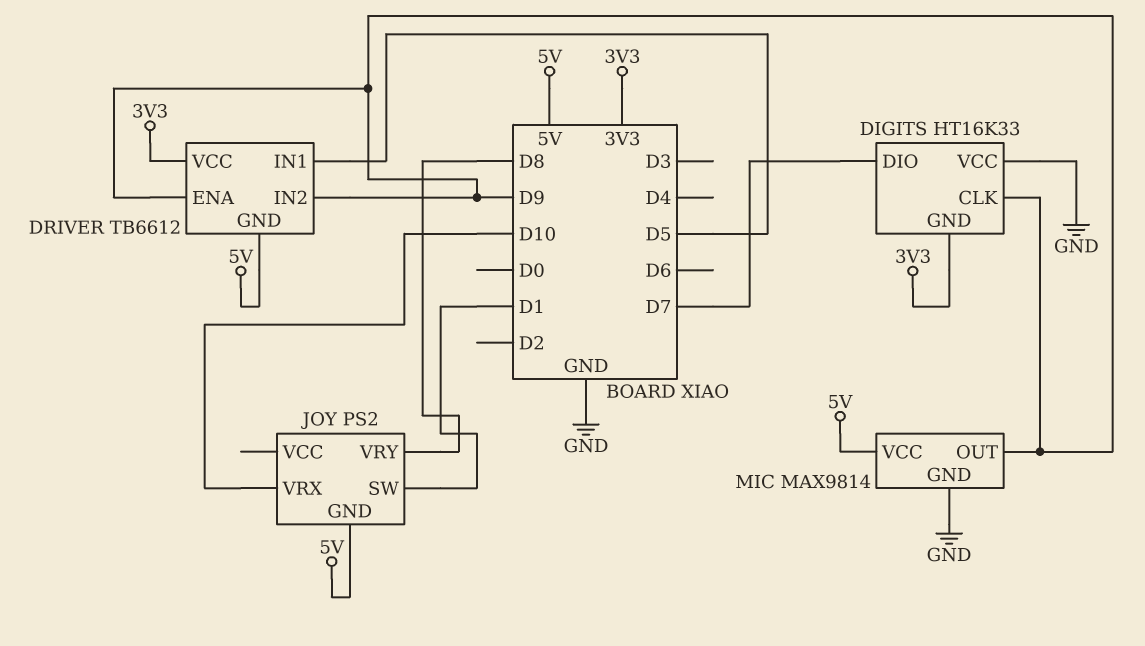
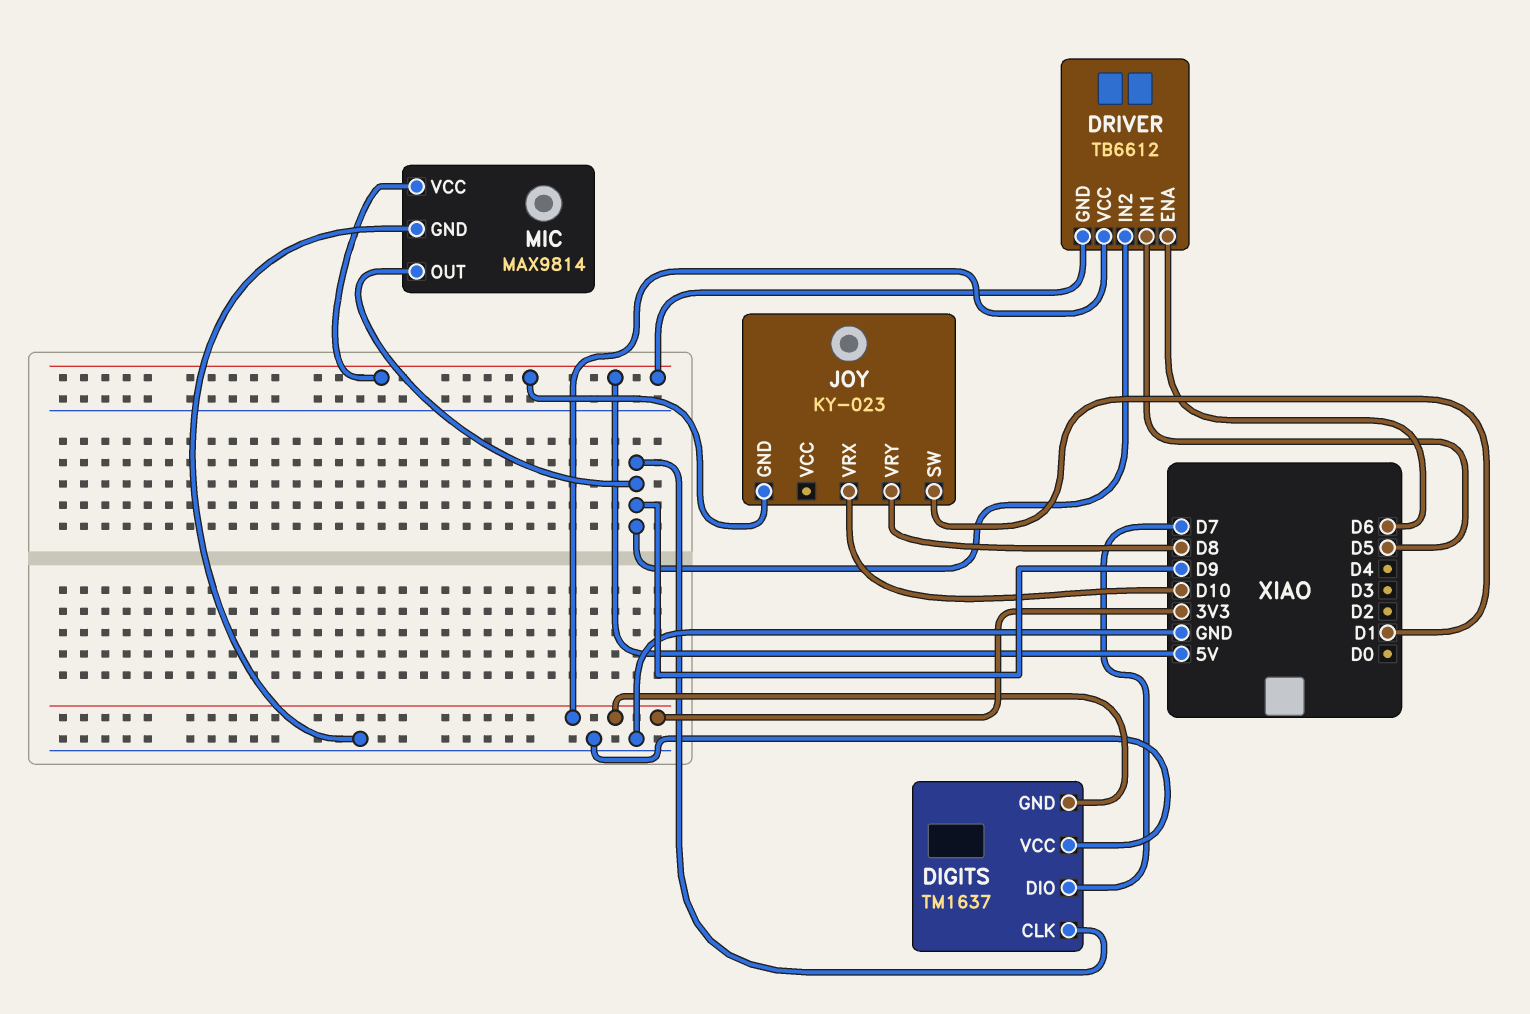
DIGITS: HT16K33 -> TM1637
DRIVER pin ENA: D9 -> D6
JOY: PS2 -> KY-023

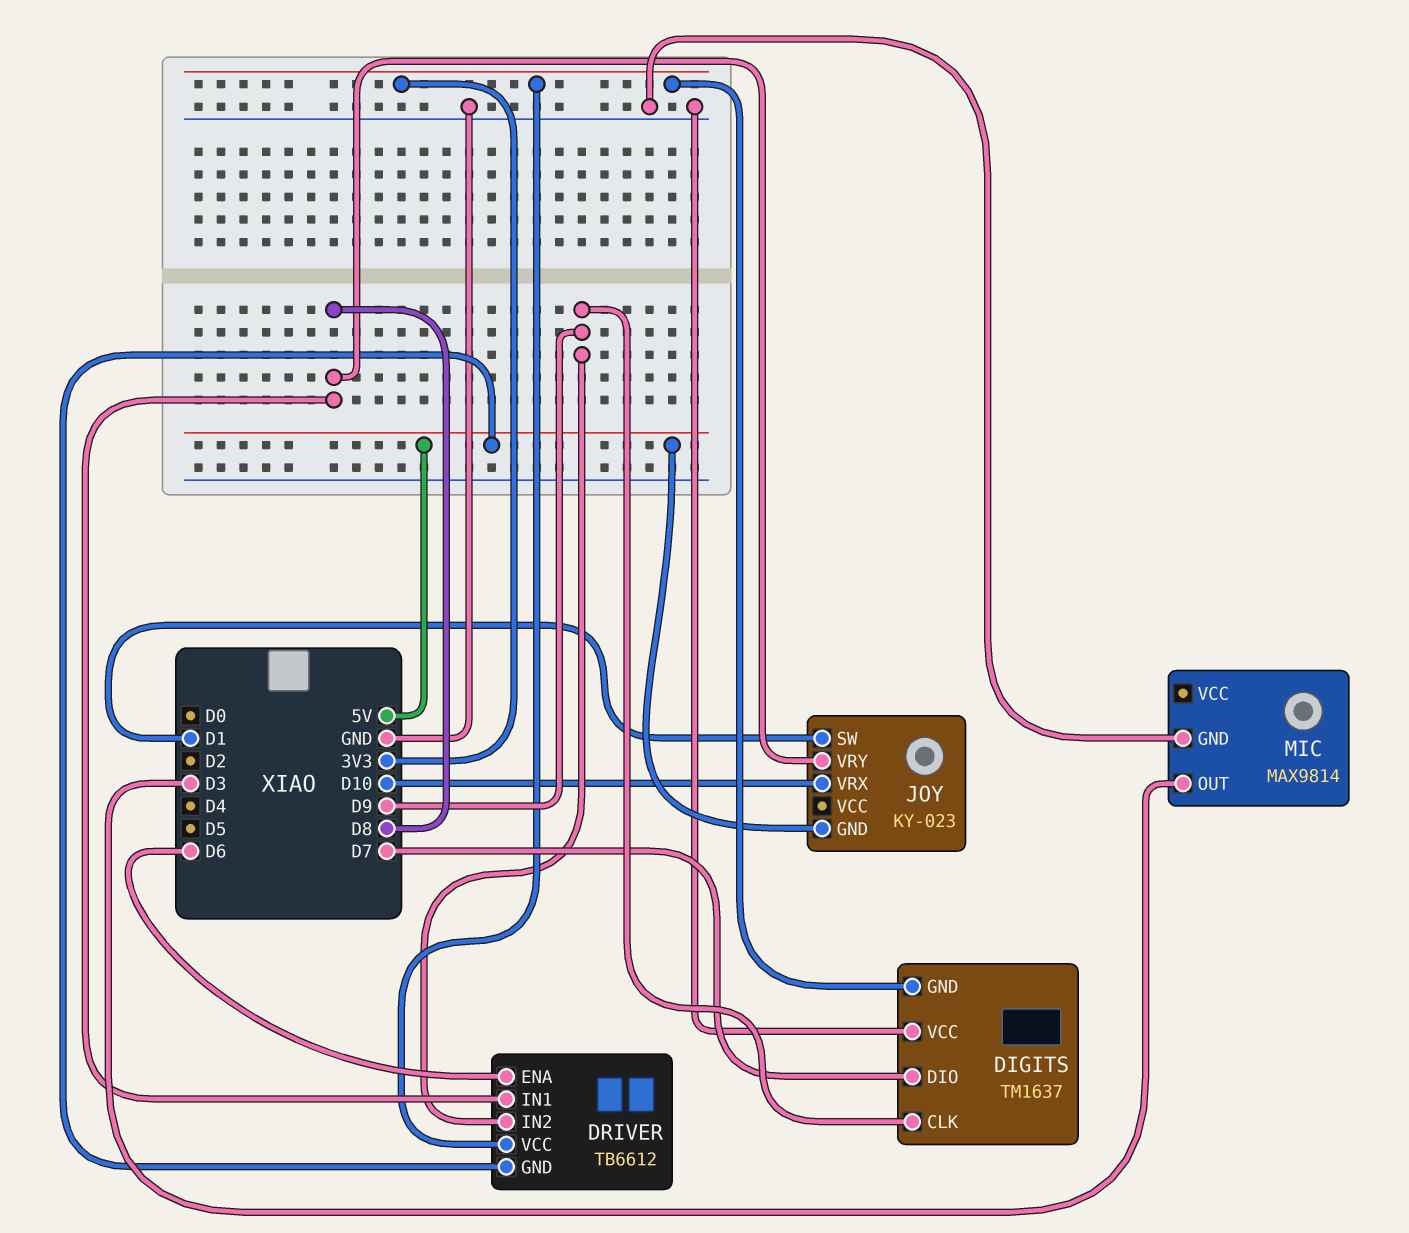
DRIVER pin IN1: D5 -> D8
MIC pin OUT: D9 -> D3
MIC pin VCC: 5V -> none

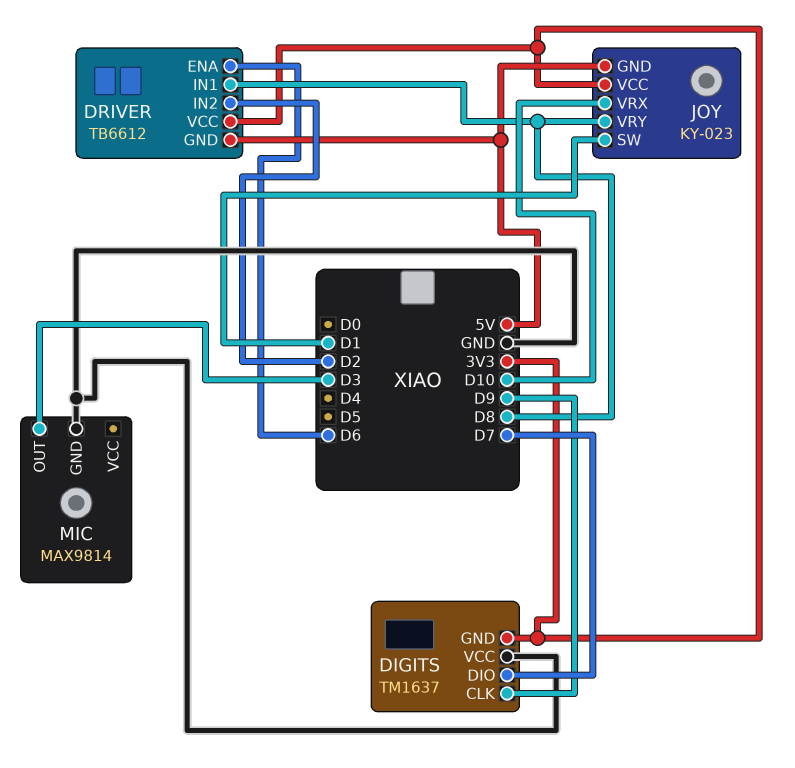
DRIVER pin IN2: D9 -> D2
JOY pin VCC: none -> 3V3

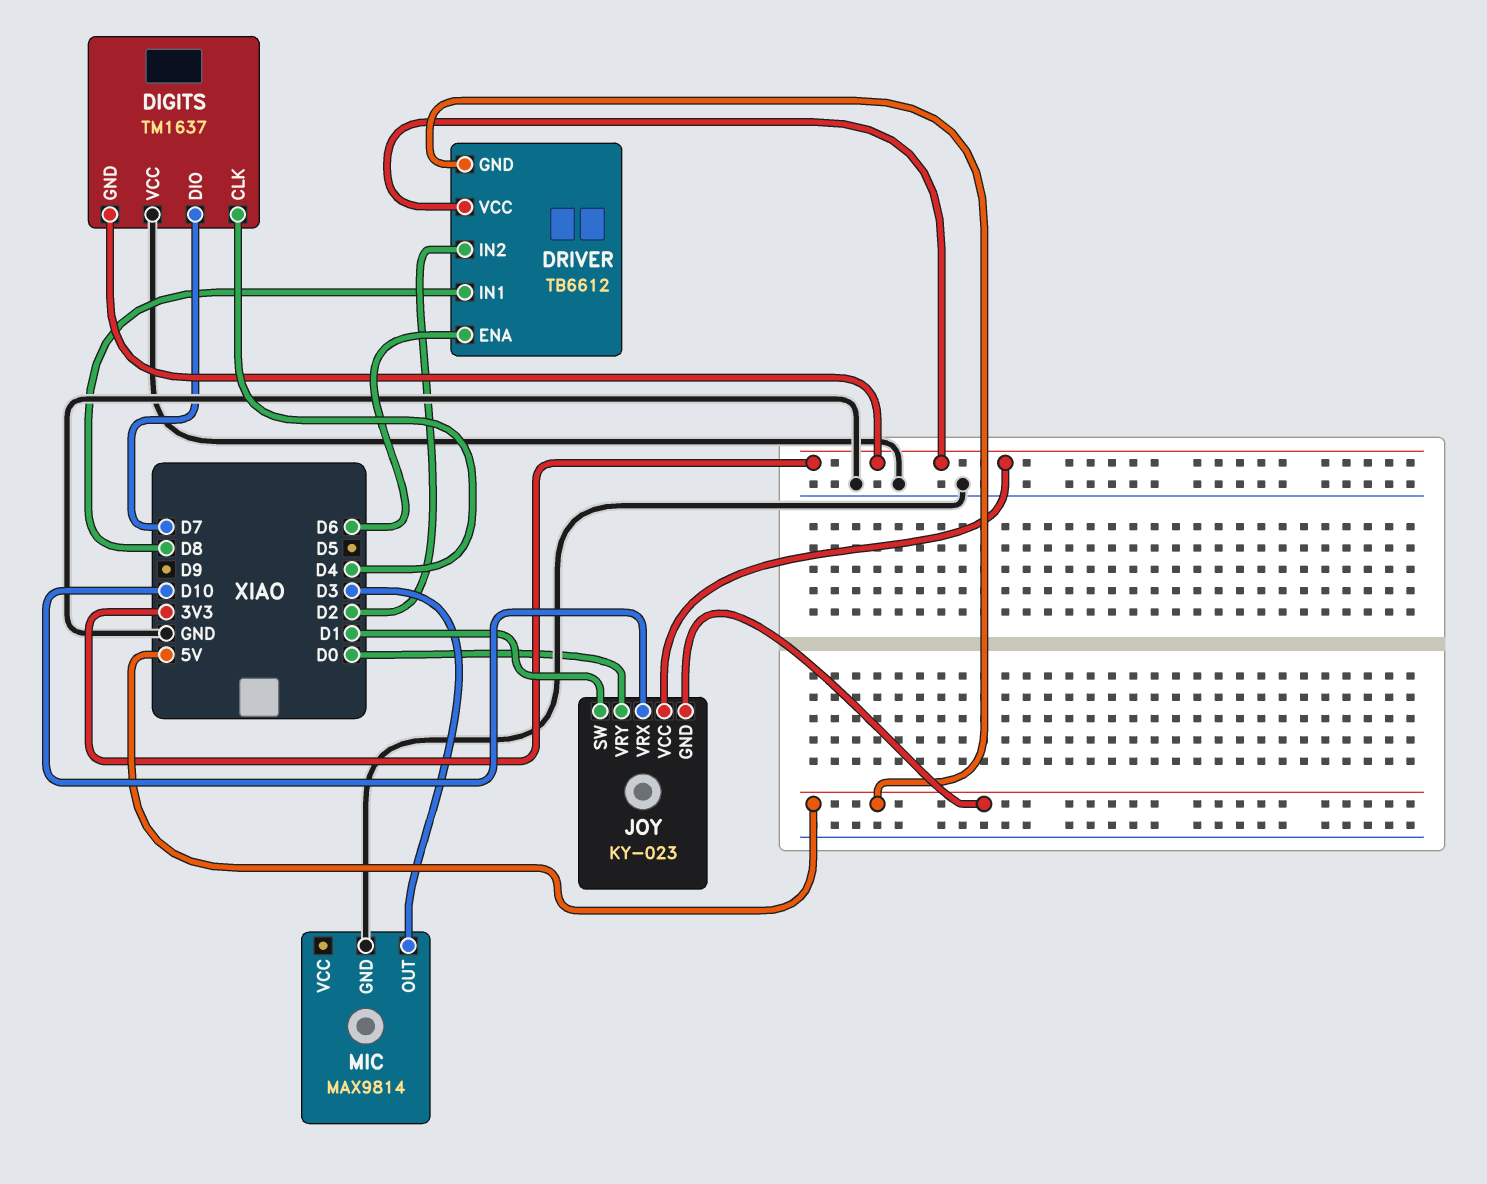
DIGITS pin CLK: D9 -> D4
JOY pin VRY: D8 -> D0

